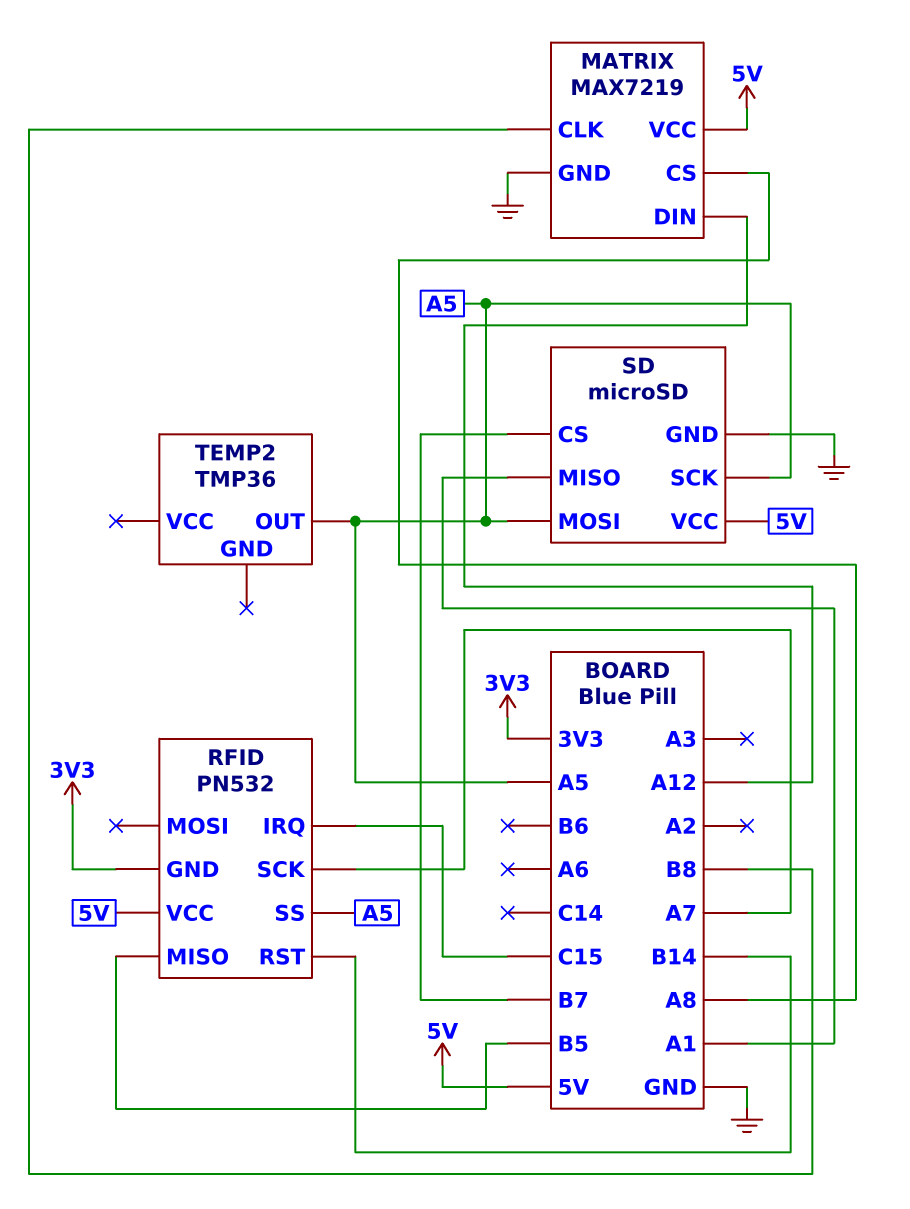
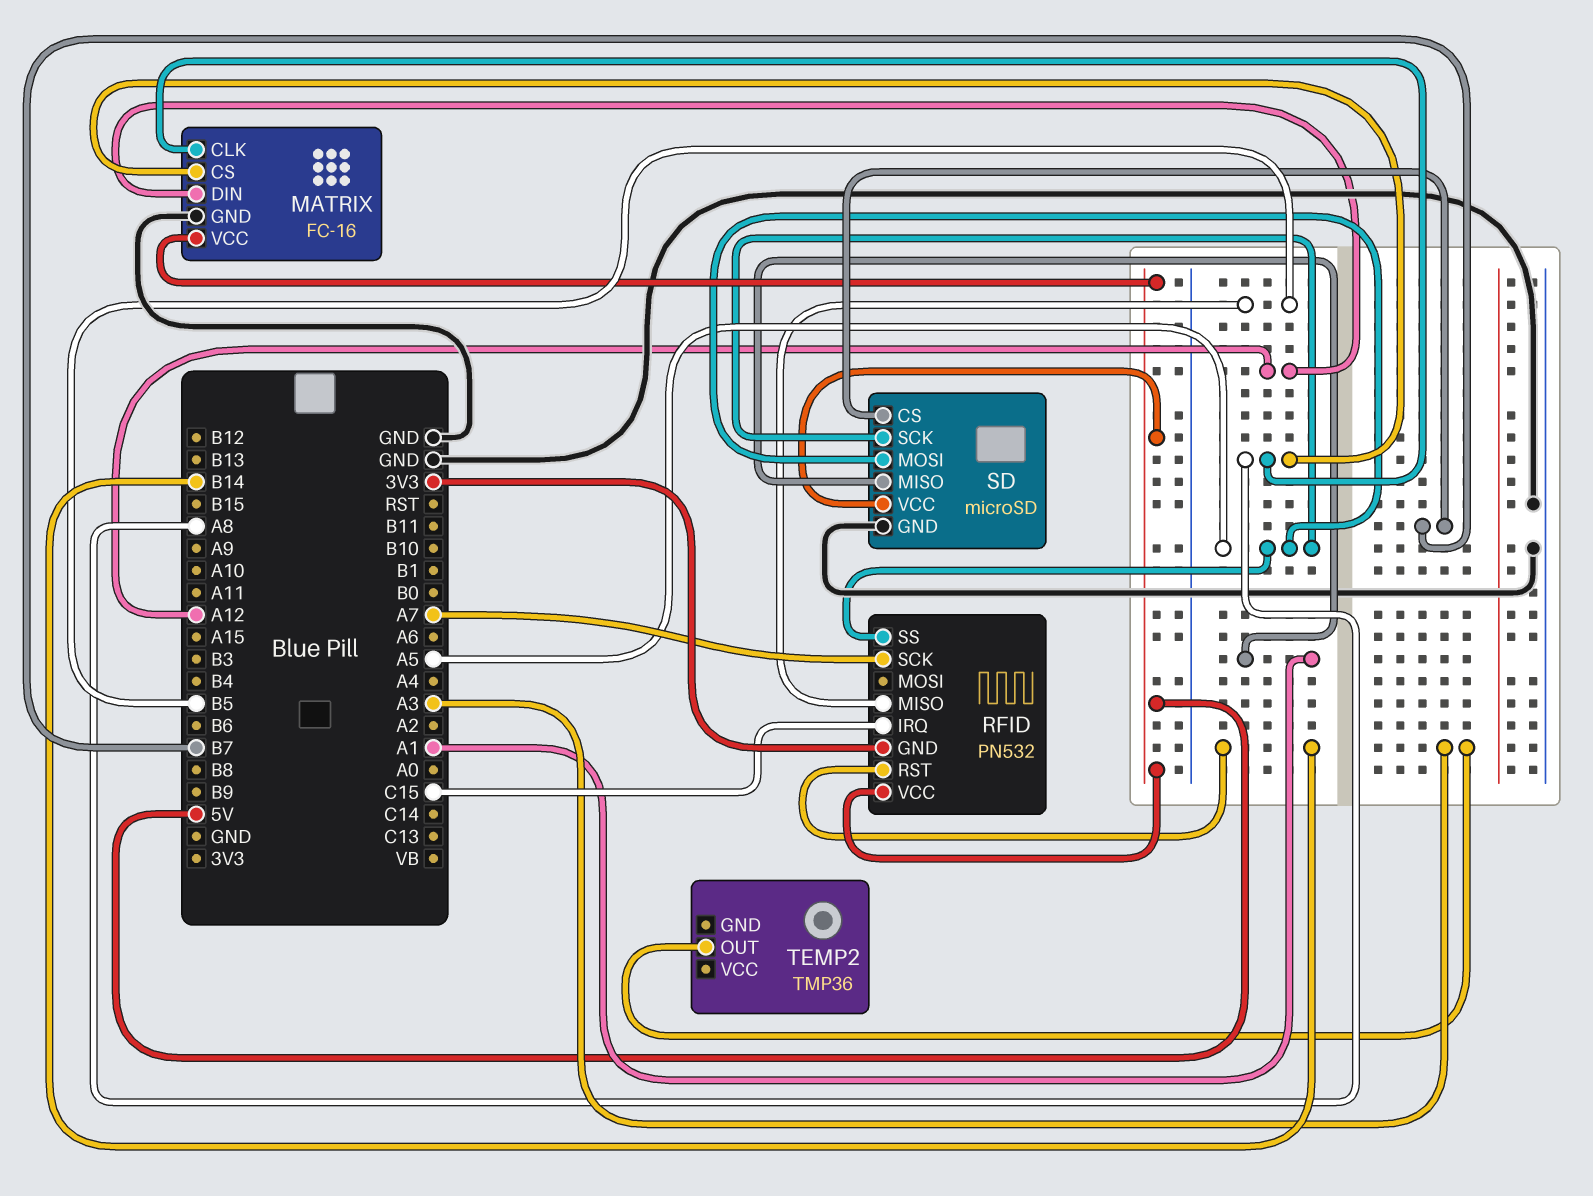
MATRIX: MAX7219 -> FC-16
MATRIX pin CLK: B8 -> A8
TEMP2 pin OUT: A5 -> A3

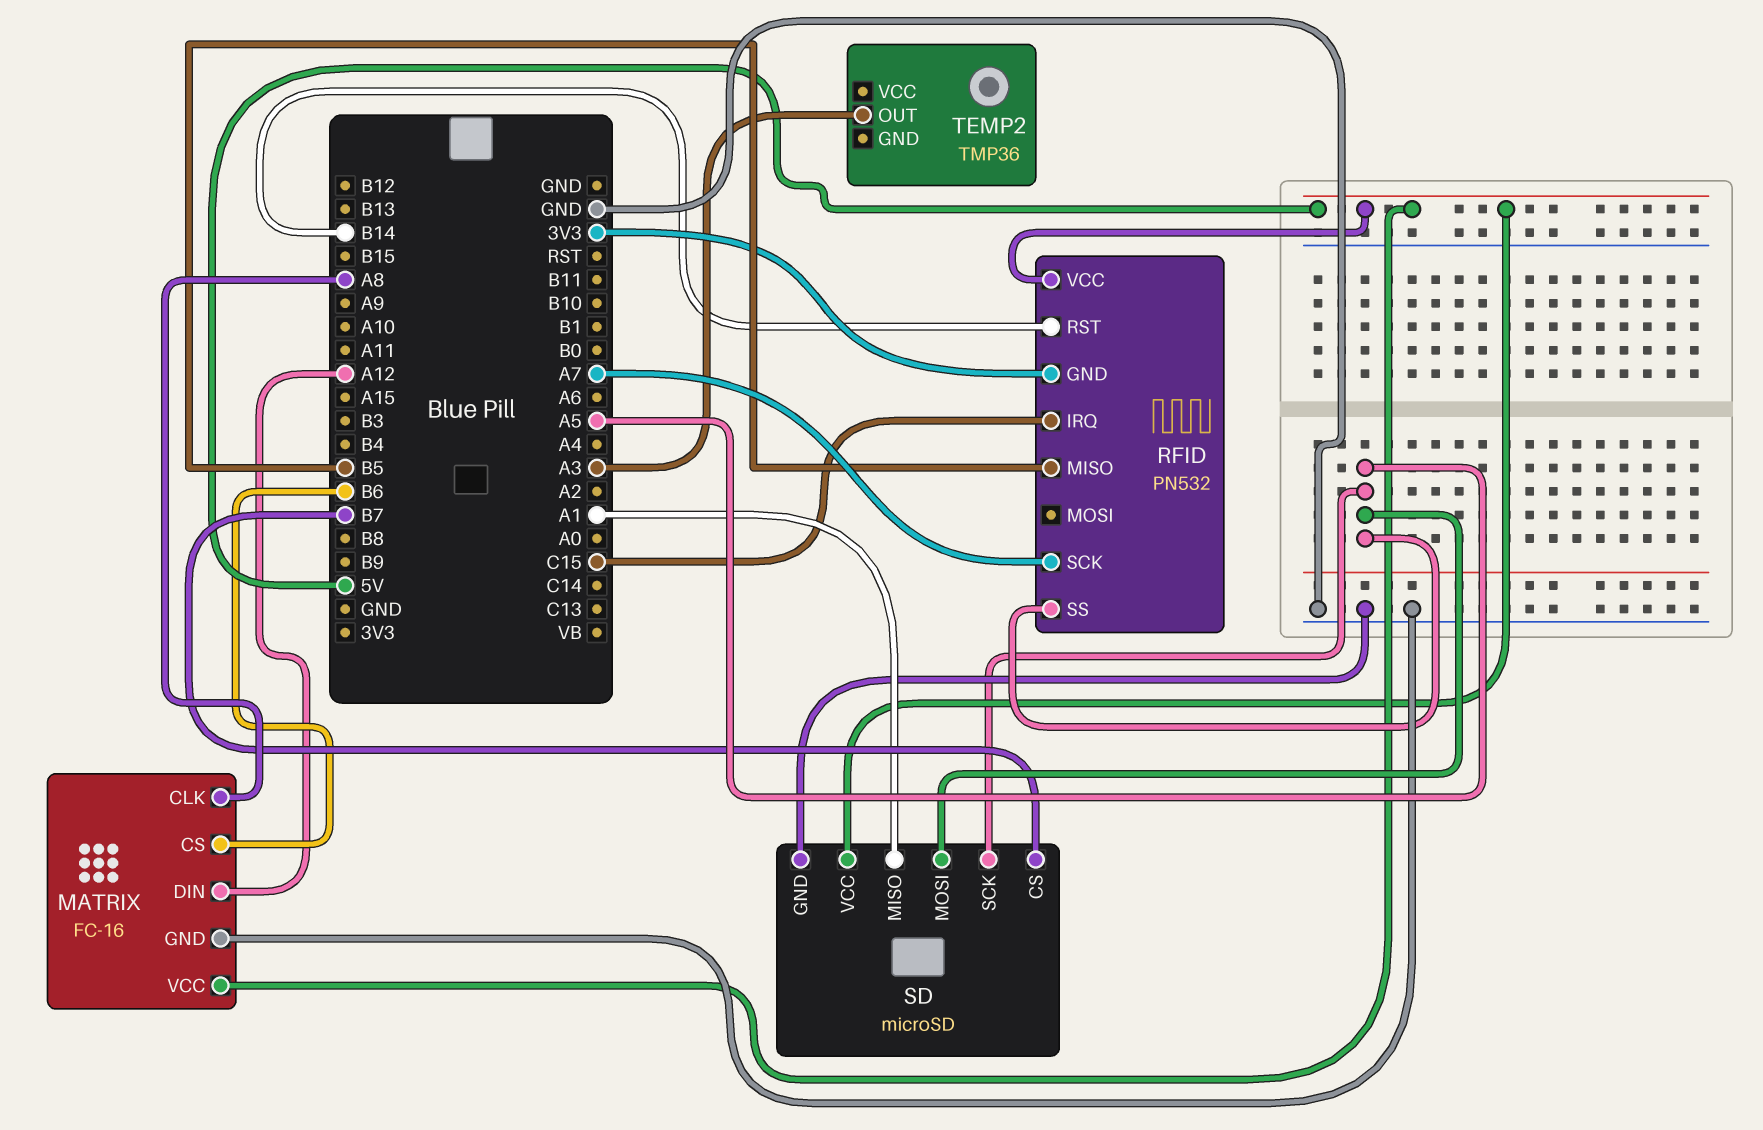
MATRIX pin CS: A8 -> B6

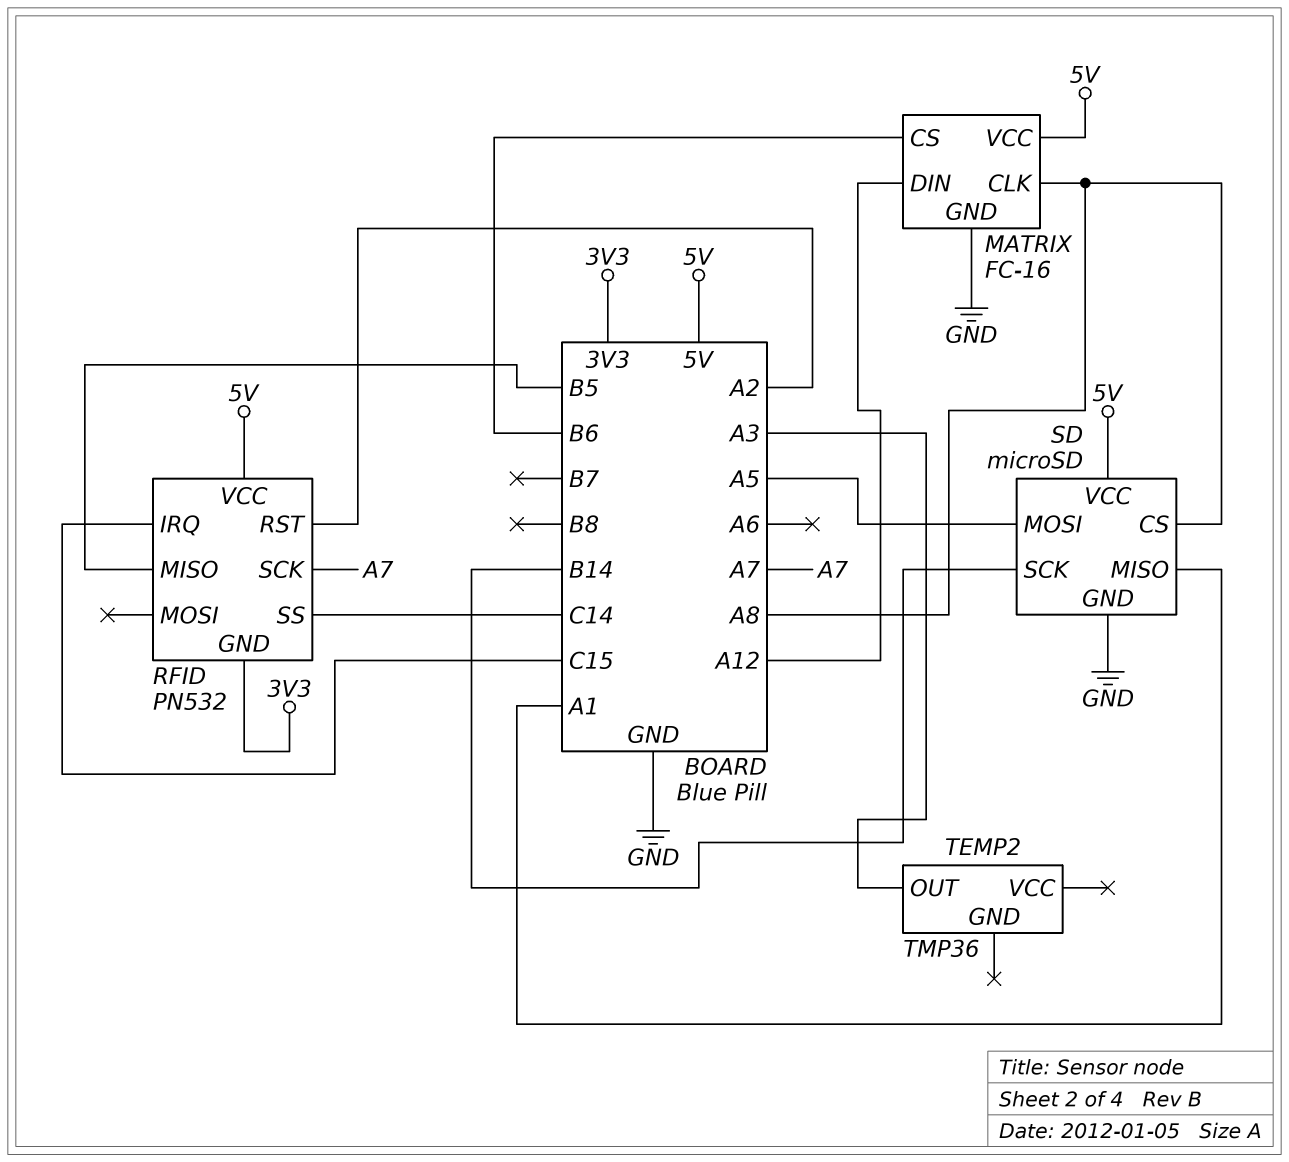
RFID pin RST: B14 -> A2
RFID pin SS: A5 -> C14
SD pin CS: B7 -> A8
SD pin SCK: A5 -> B14

